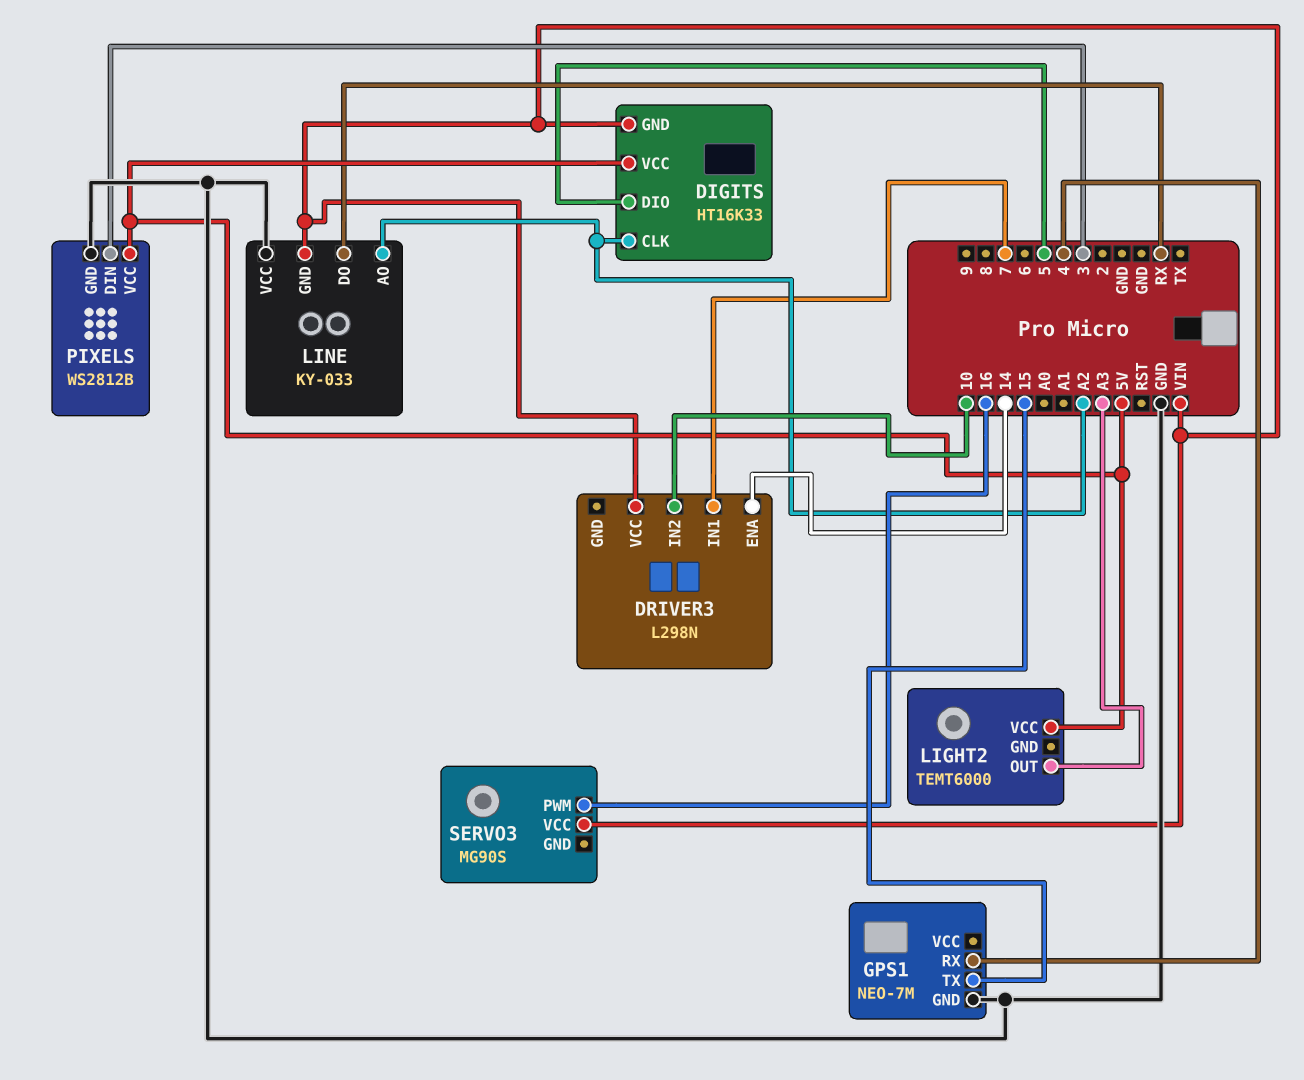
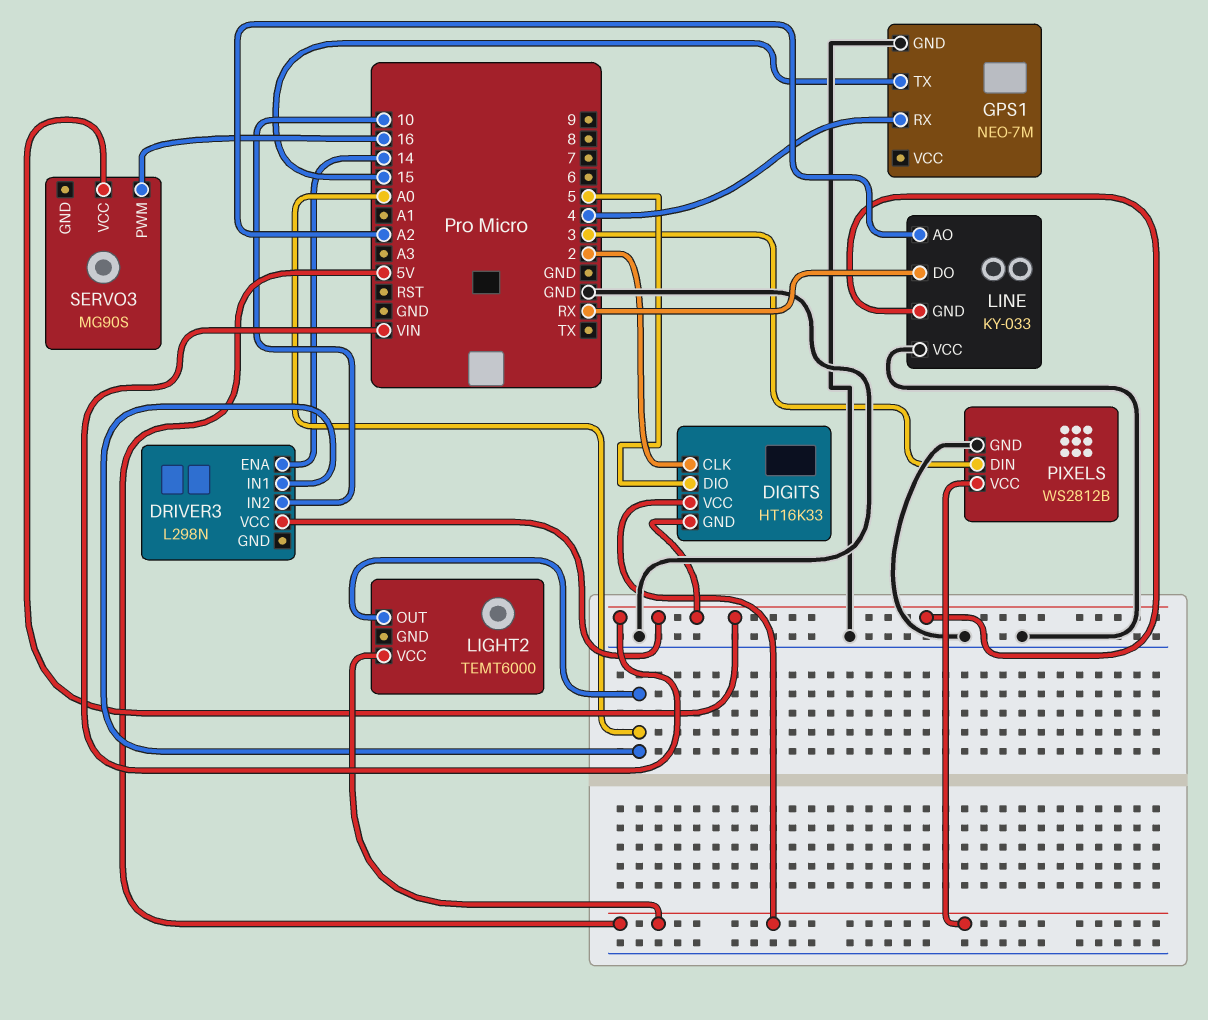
DIGITS pin CLK: A2 -> 2
DRIVER3 pin IN1: 7 -> A0
LIGHT2 pin OUT: A3 -> A0

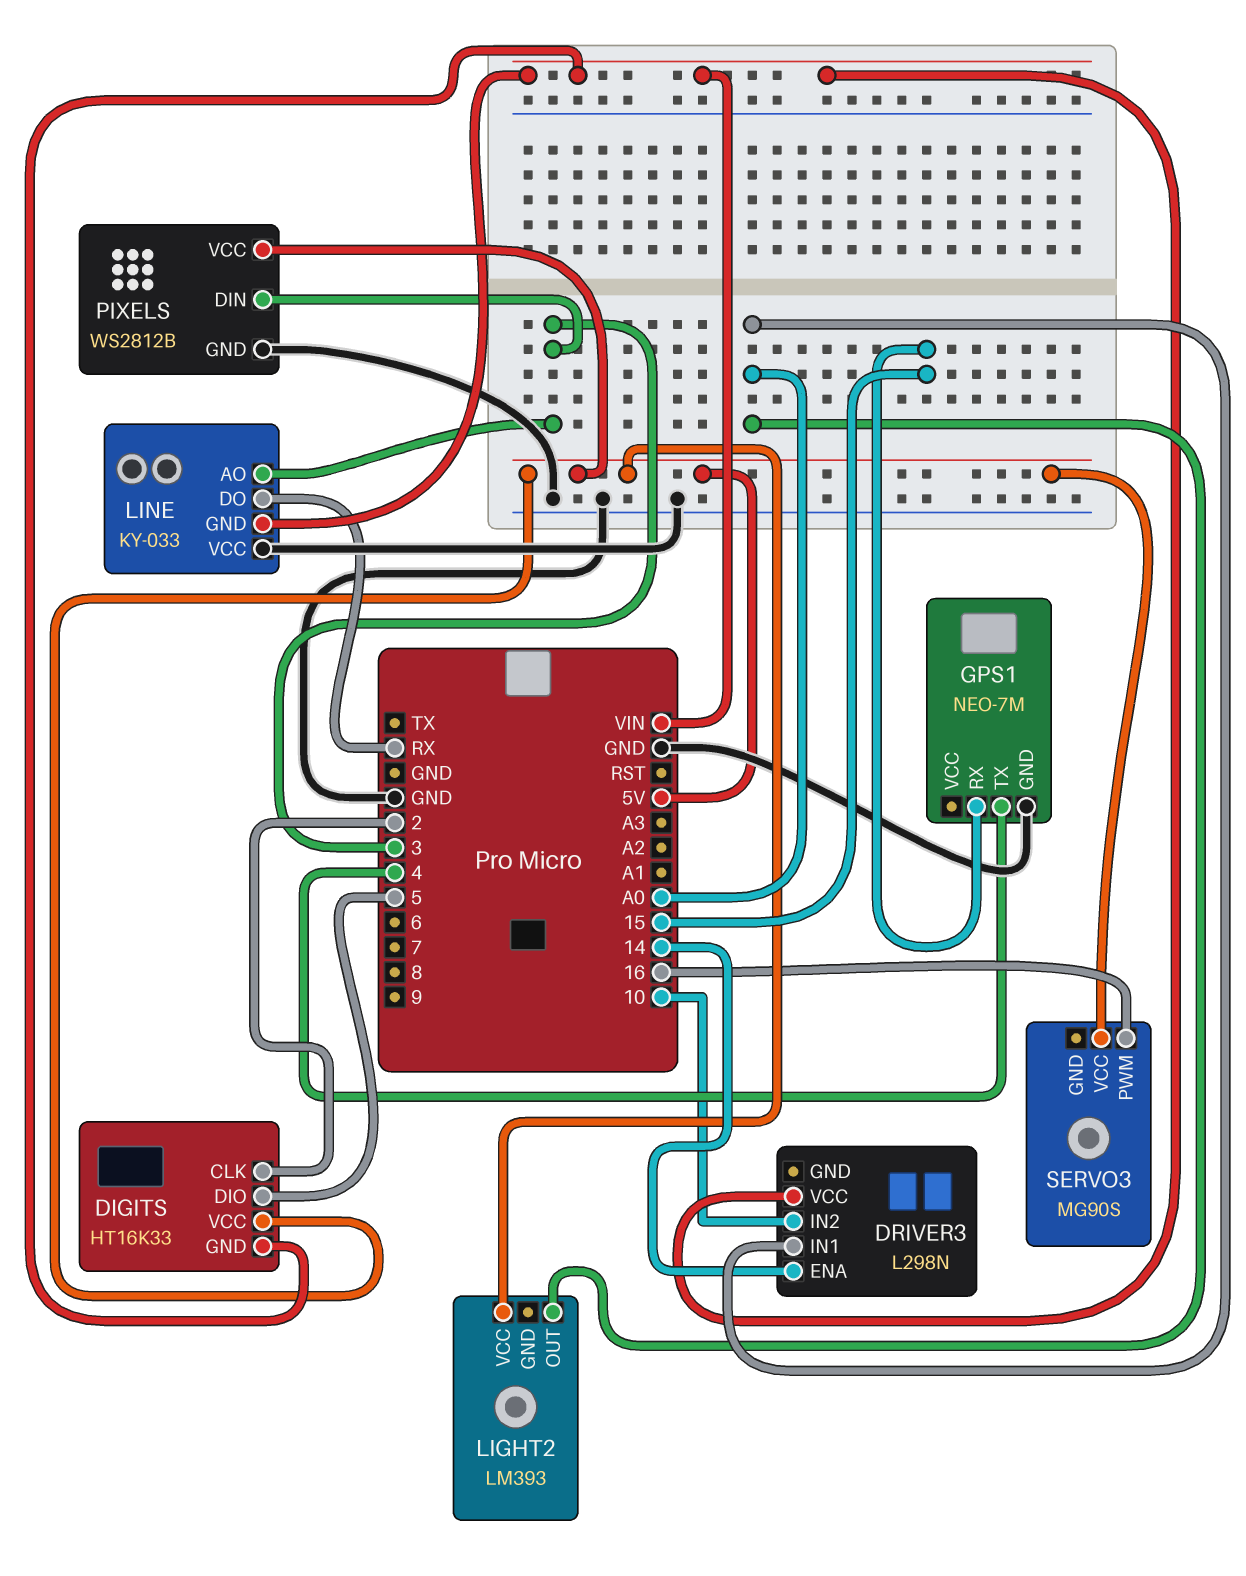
GPS1 pin RX: 4 -> 15
GPS1 pin TX: 15 -> 4
LIGHT2: TEMT6000 -> LM393
LINE pin AO: A2 -> 3
SERVO3 pin VCC: VIN -> 5V

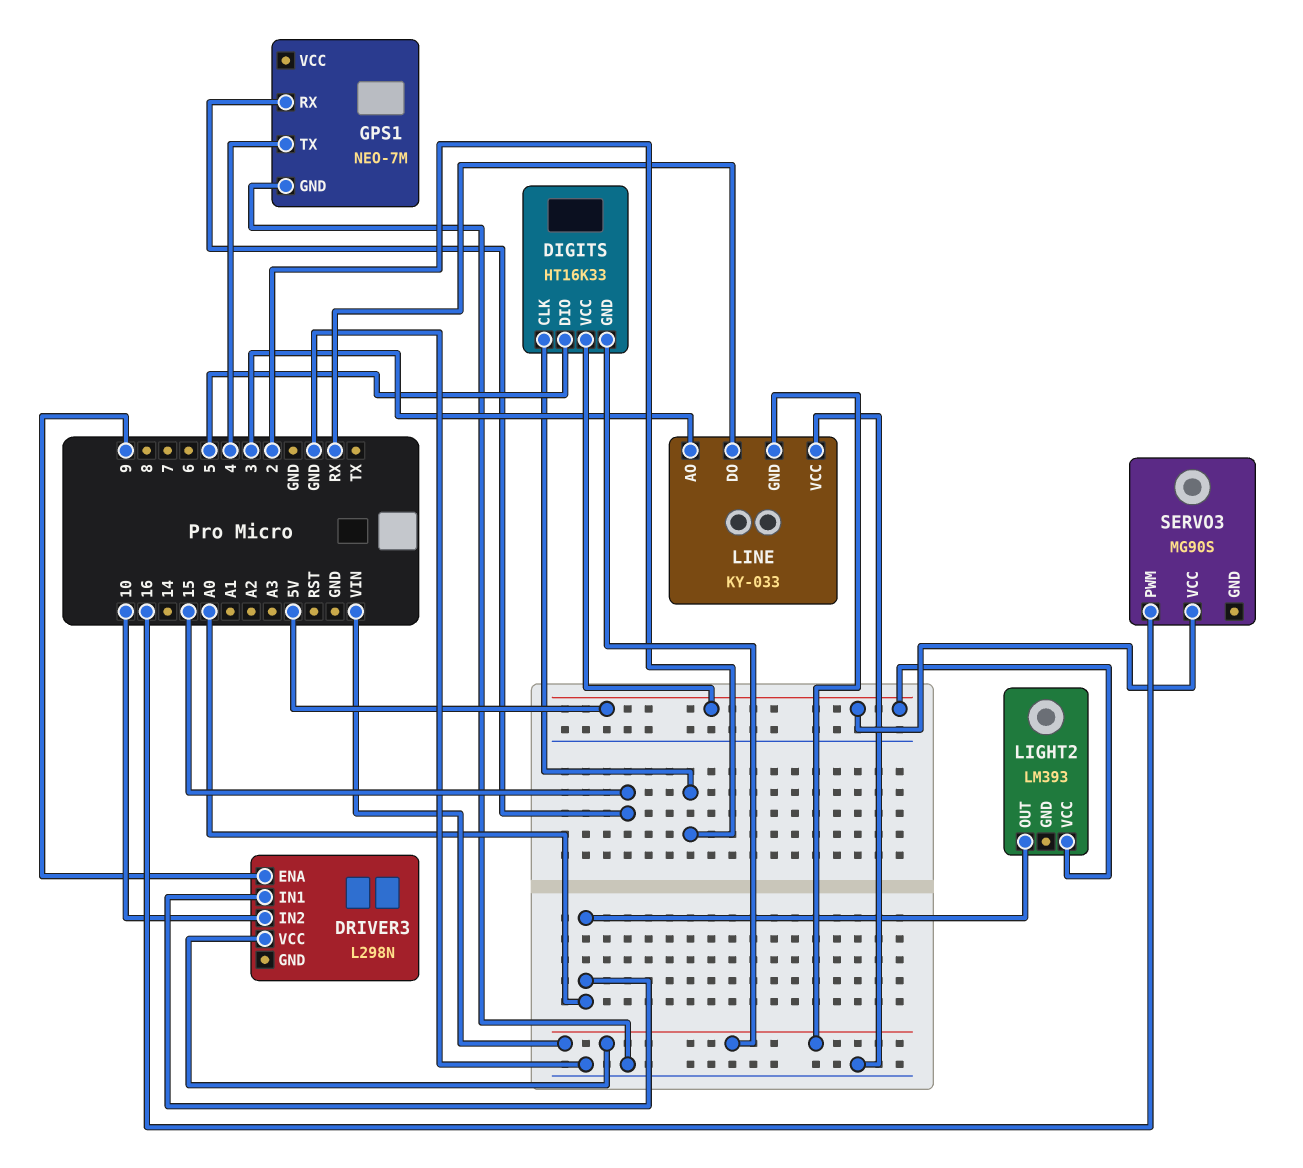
DRIVER3 pin ENA: 14 -> 9
PIXELS: WS2812B -> none
PIXELS pin DIN: 3 -> none
PIXELS pin GND: GND -> none
PIXELS pin VCC: 5V -> none

